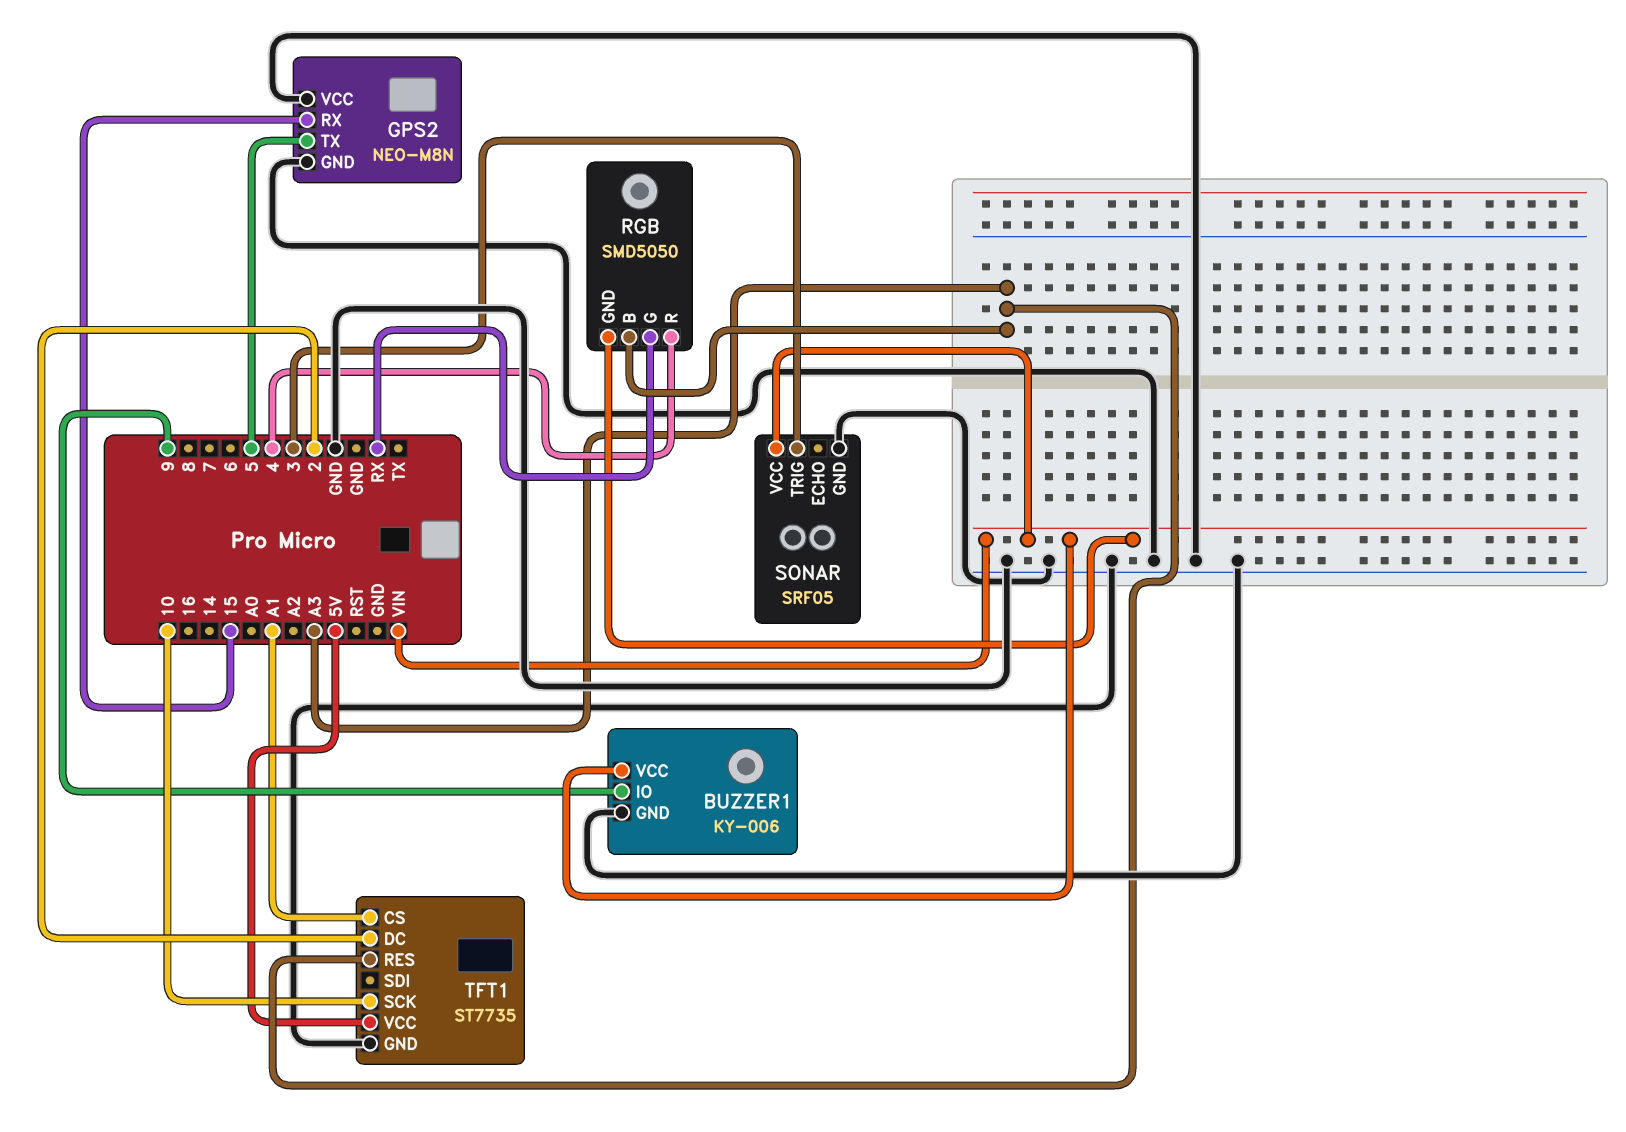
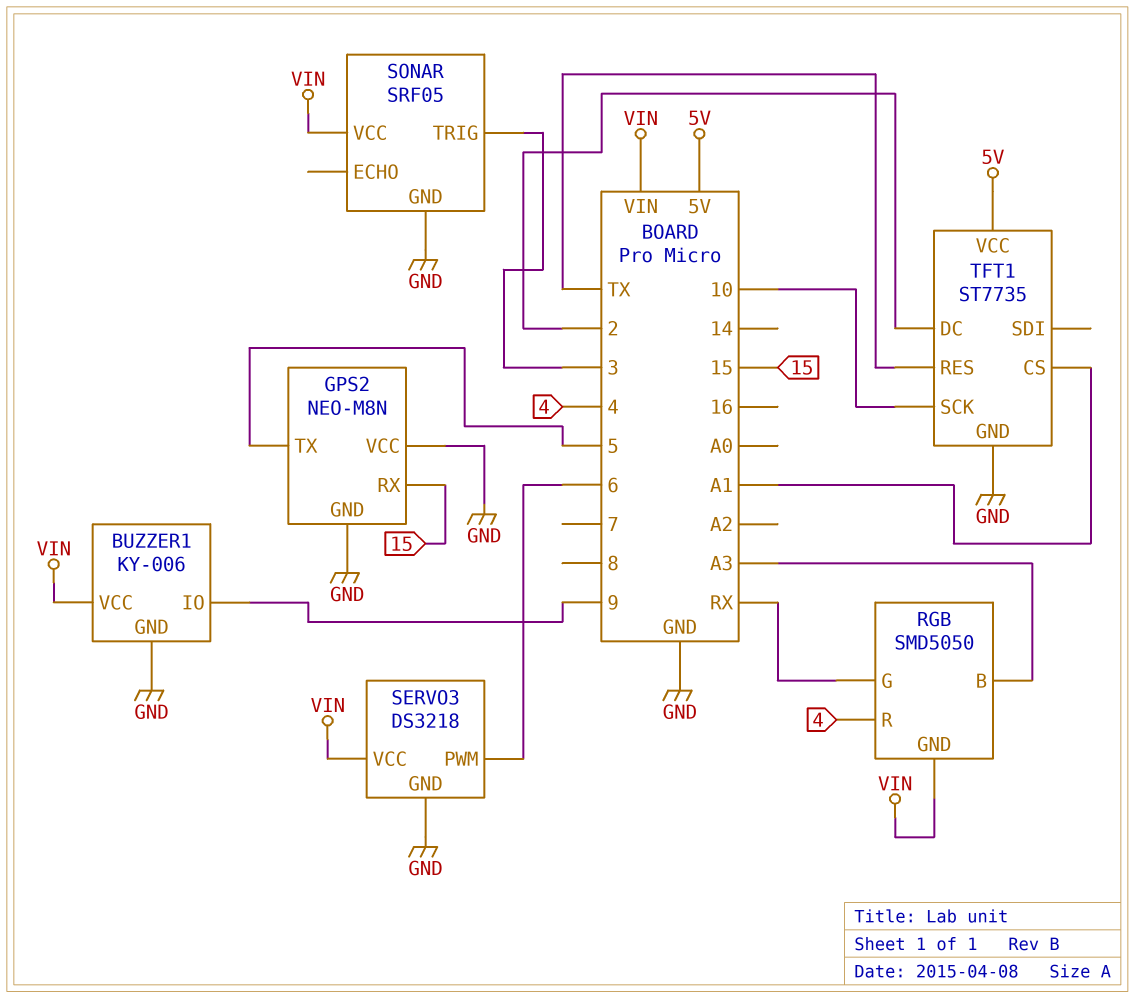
SERVO3: none -> DS3218
SERVO3 pin GND: none -> GND
SERVO3 pin PWM: none -> 6
SERVO3 pin VCC: none -> VIN
TFT1 pin RES: A3 -> TX

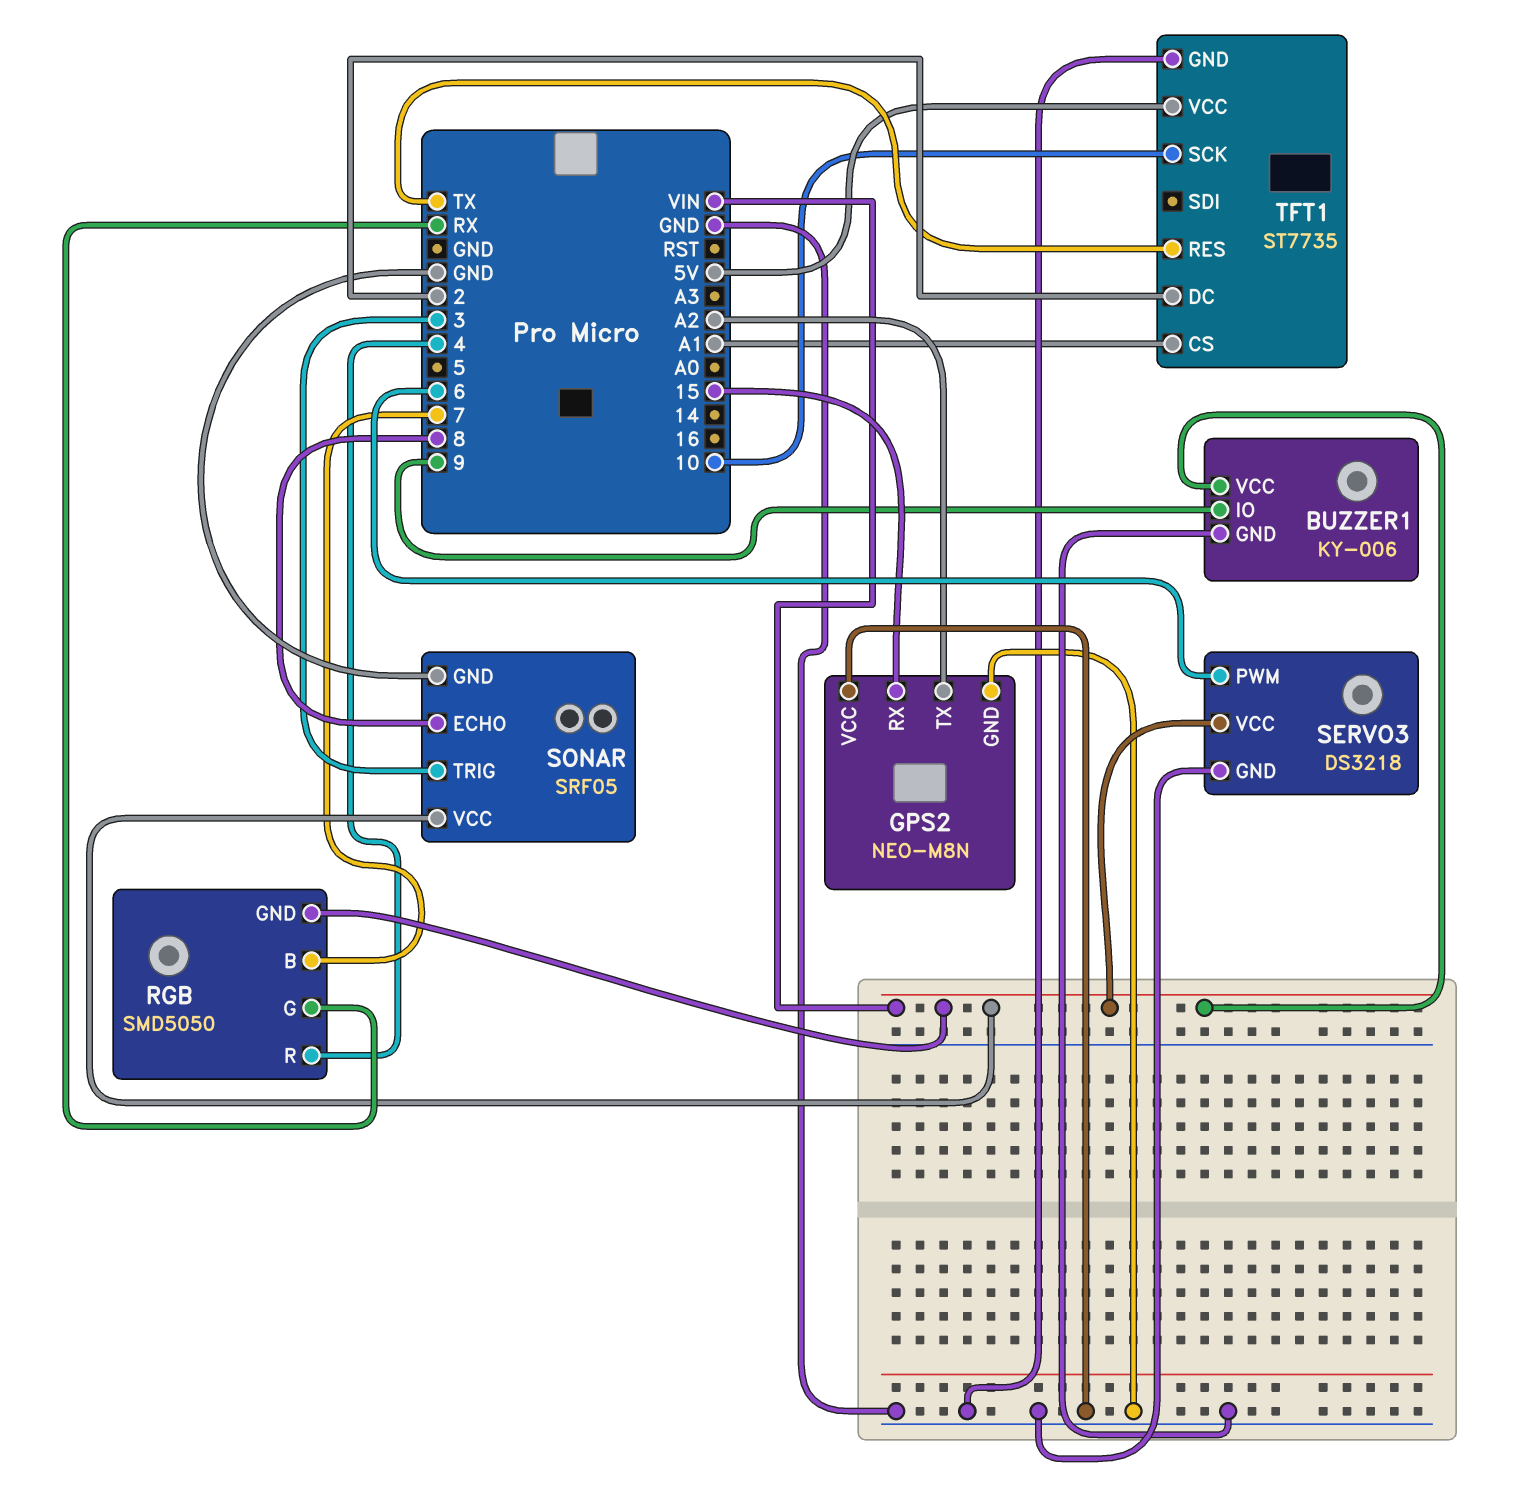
GPS2 pin TX: 5 -> A2
RGB pin B: A3 -> 7
SONAR pin ECHO: none -> 8

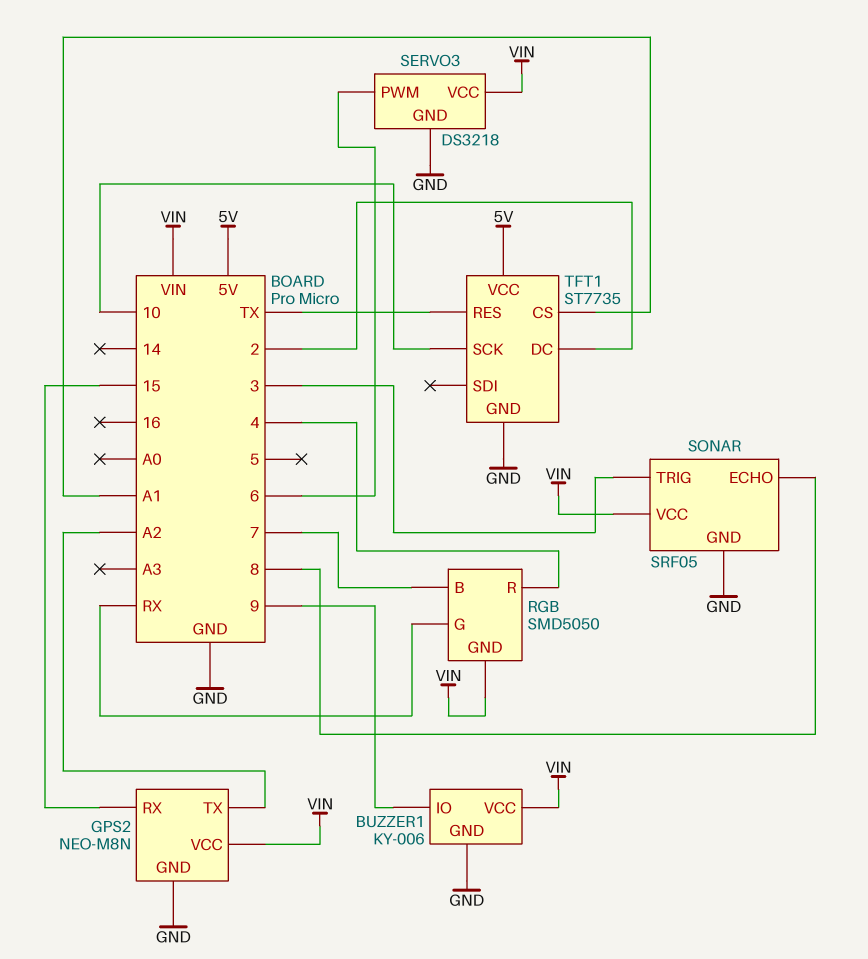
GPS2 pin VCC: GND -> VIN

